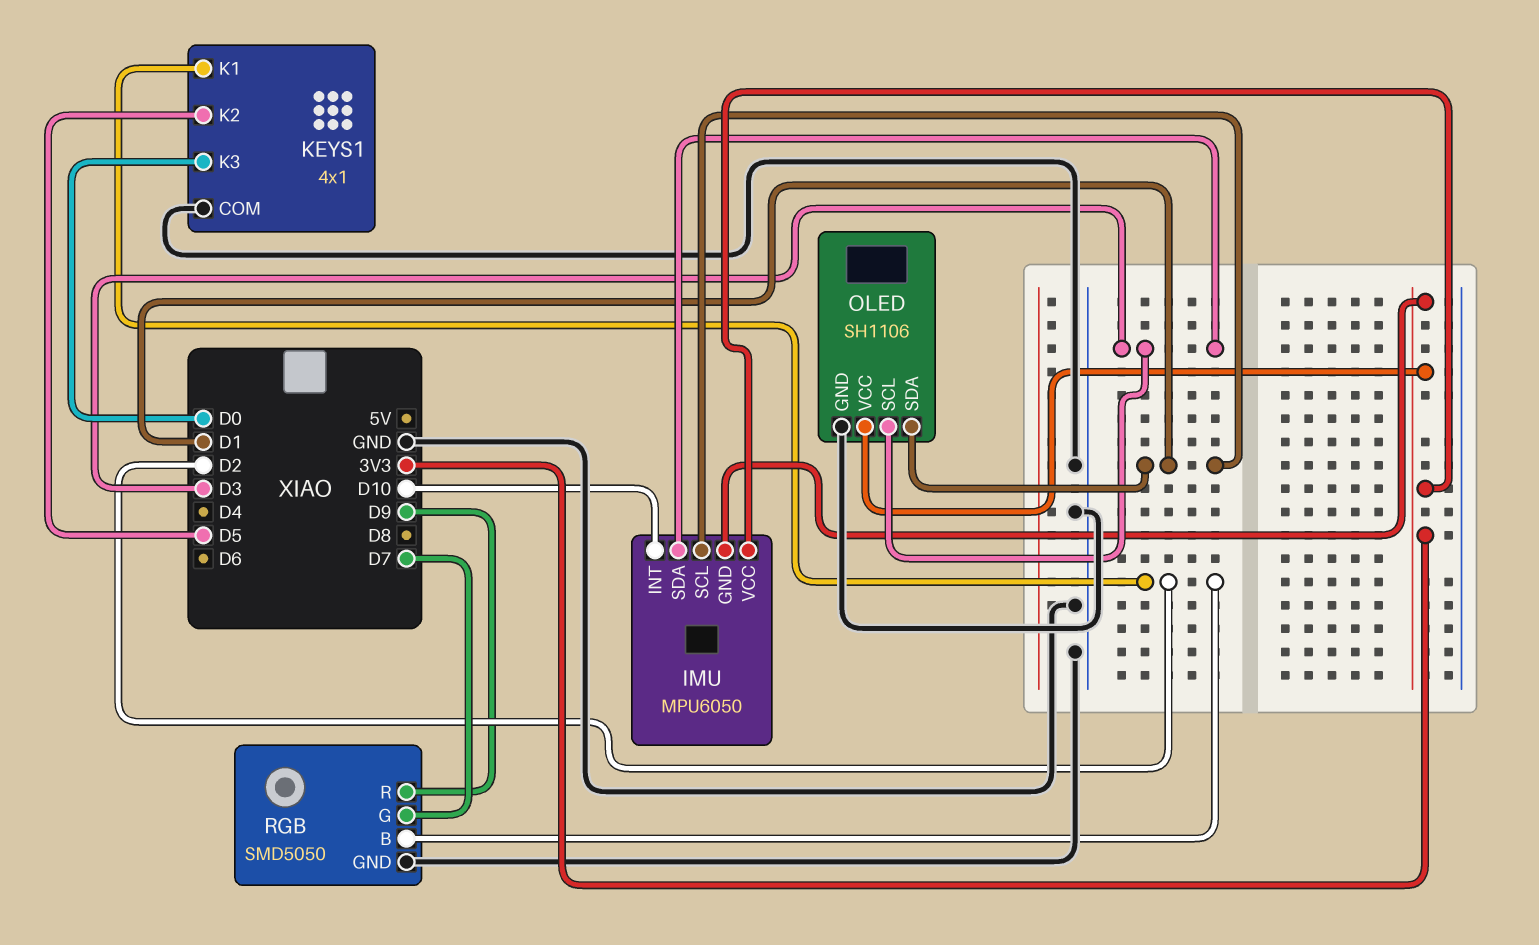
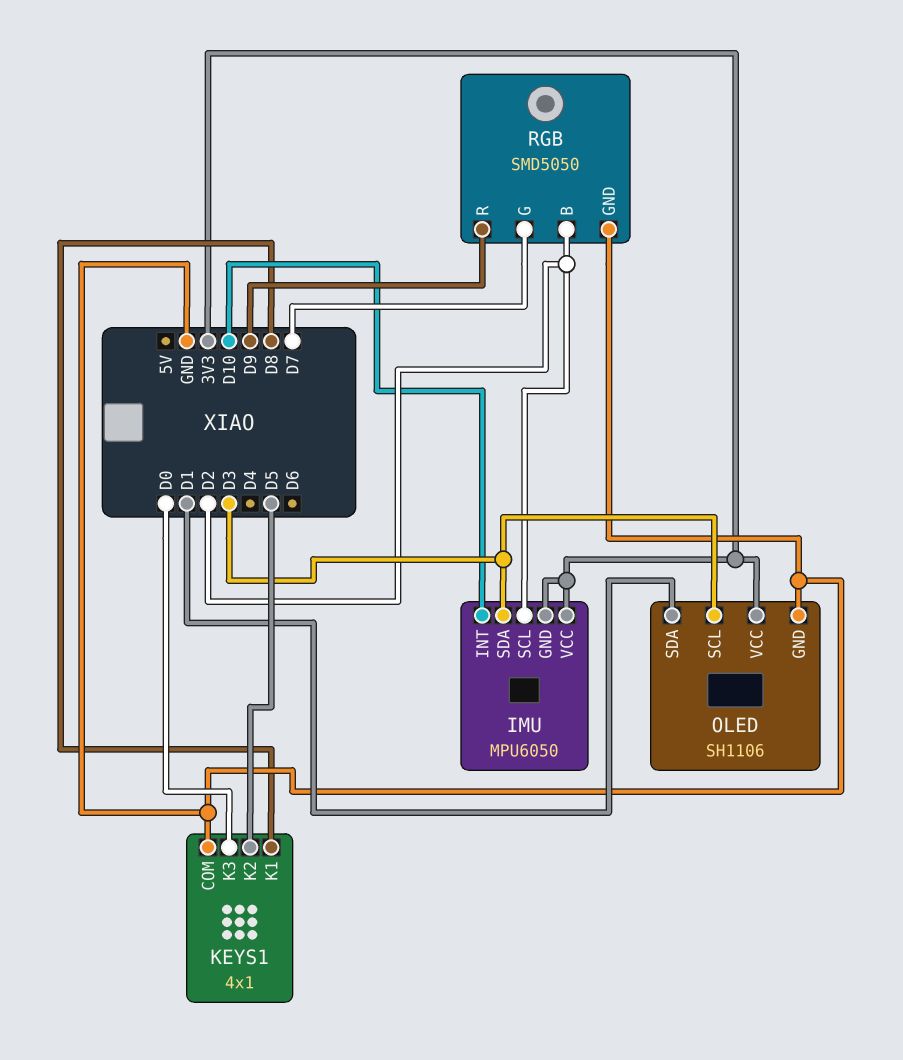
IMU pin SCL: D1 -> D2
KEYS1 pin K1: D2 -> D8

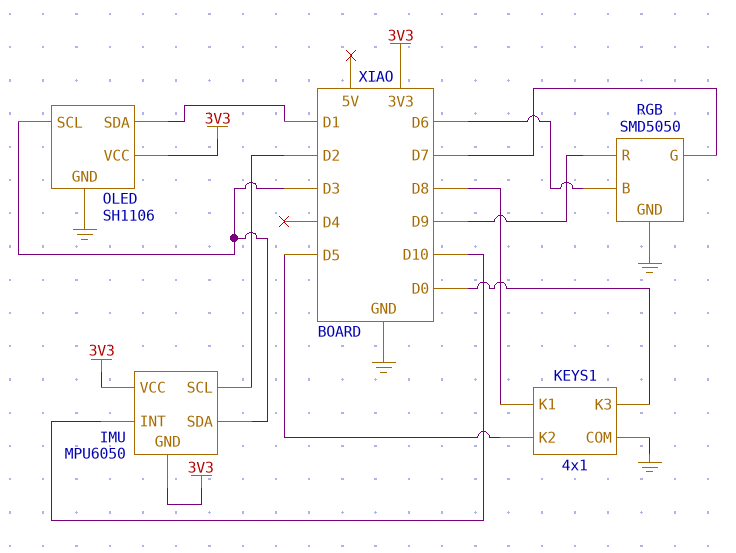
RGB pin B: D2 -> D6

